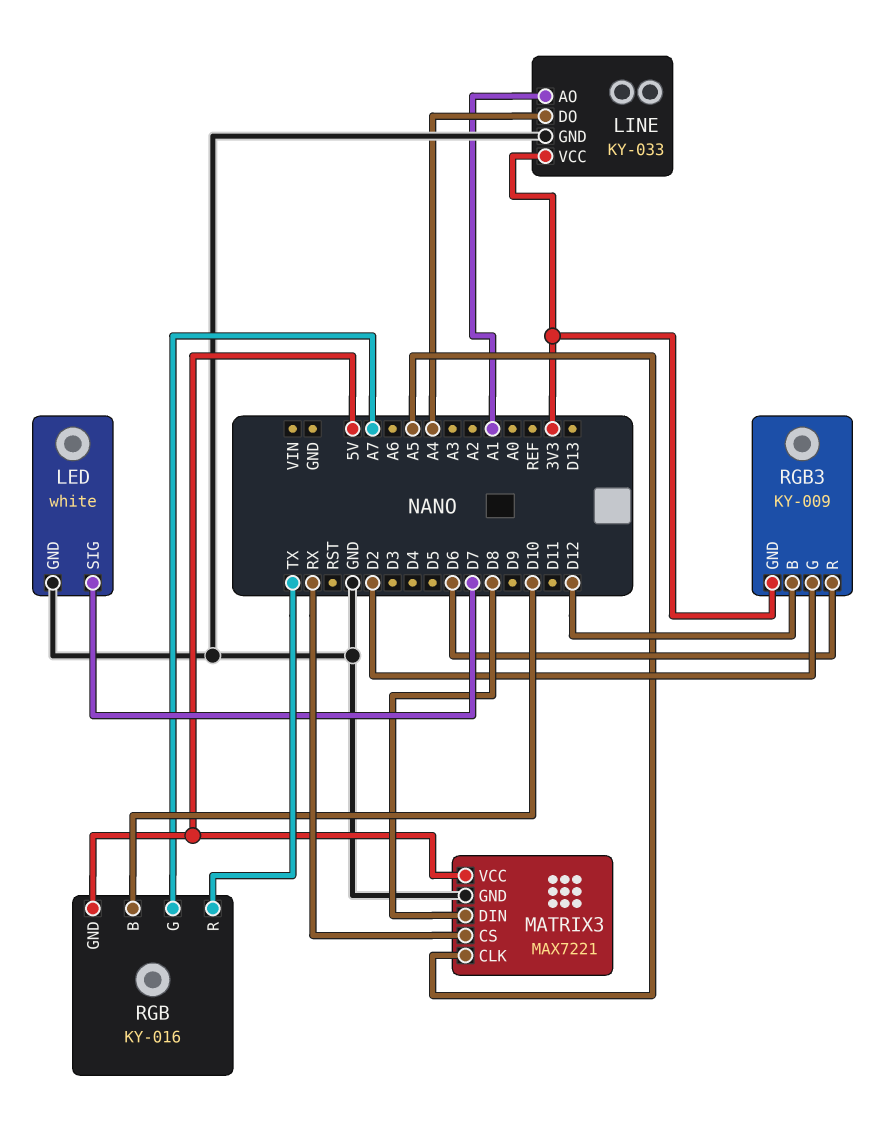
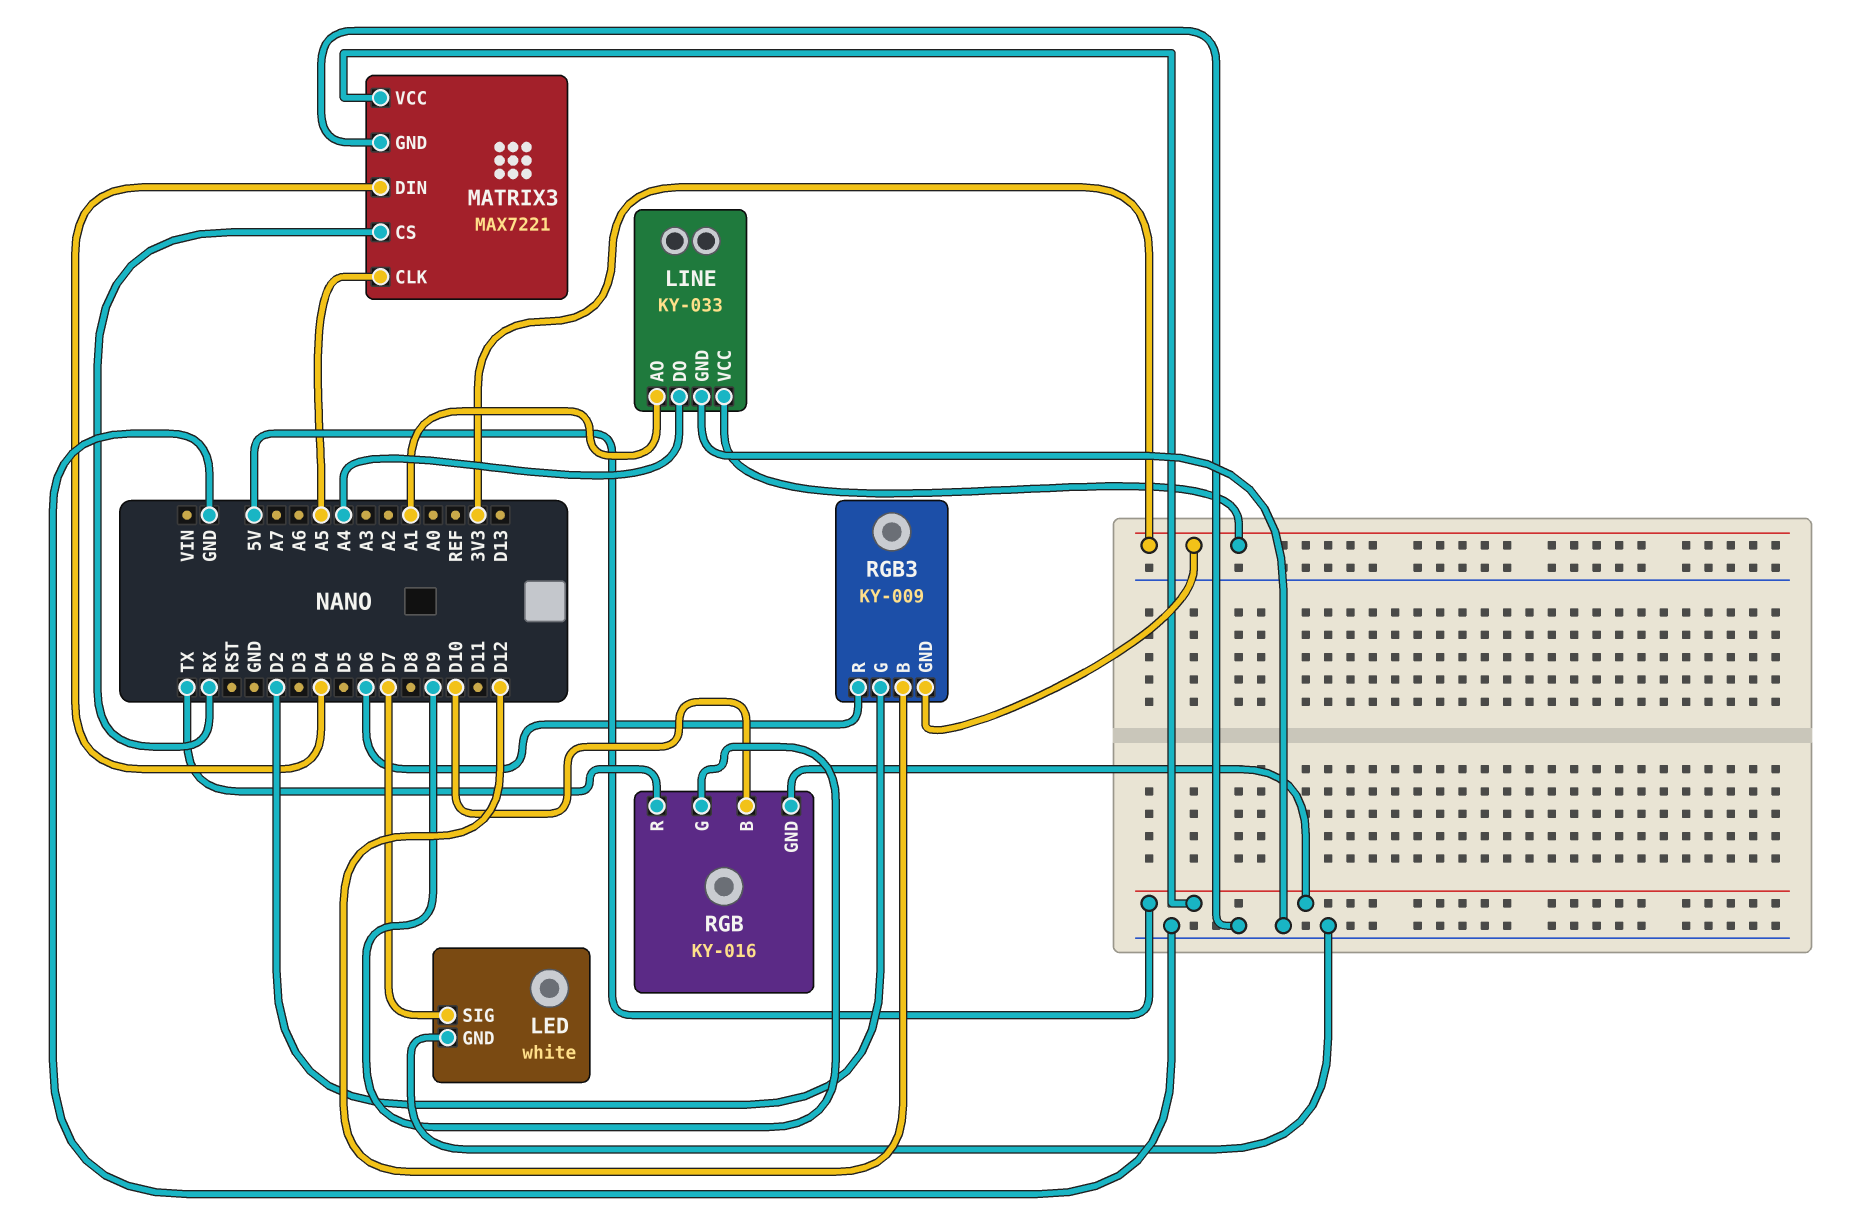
MATRIX3 pin DIN: D8 -> D4
RGB pin G: A7 -> D9

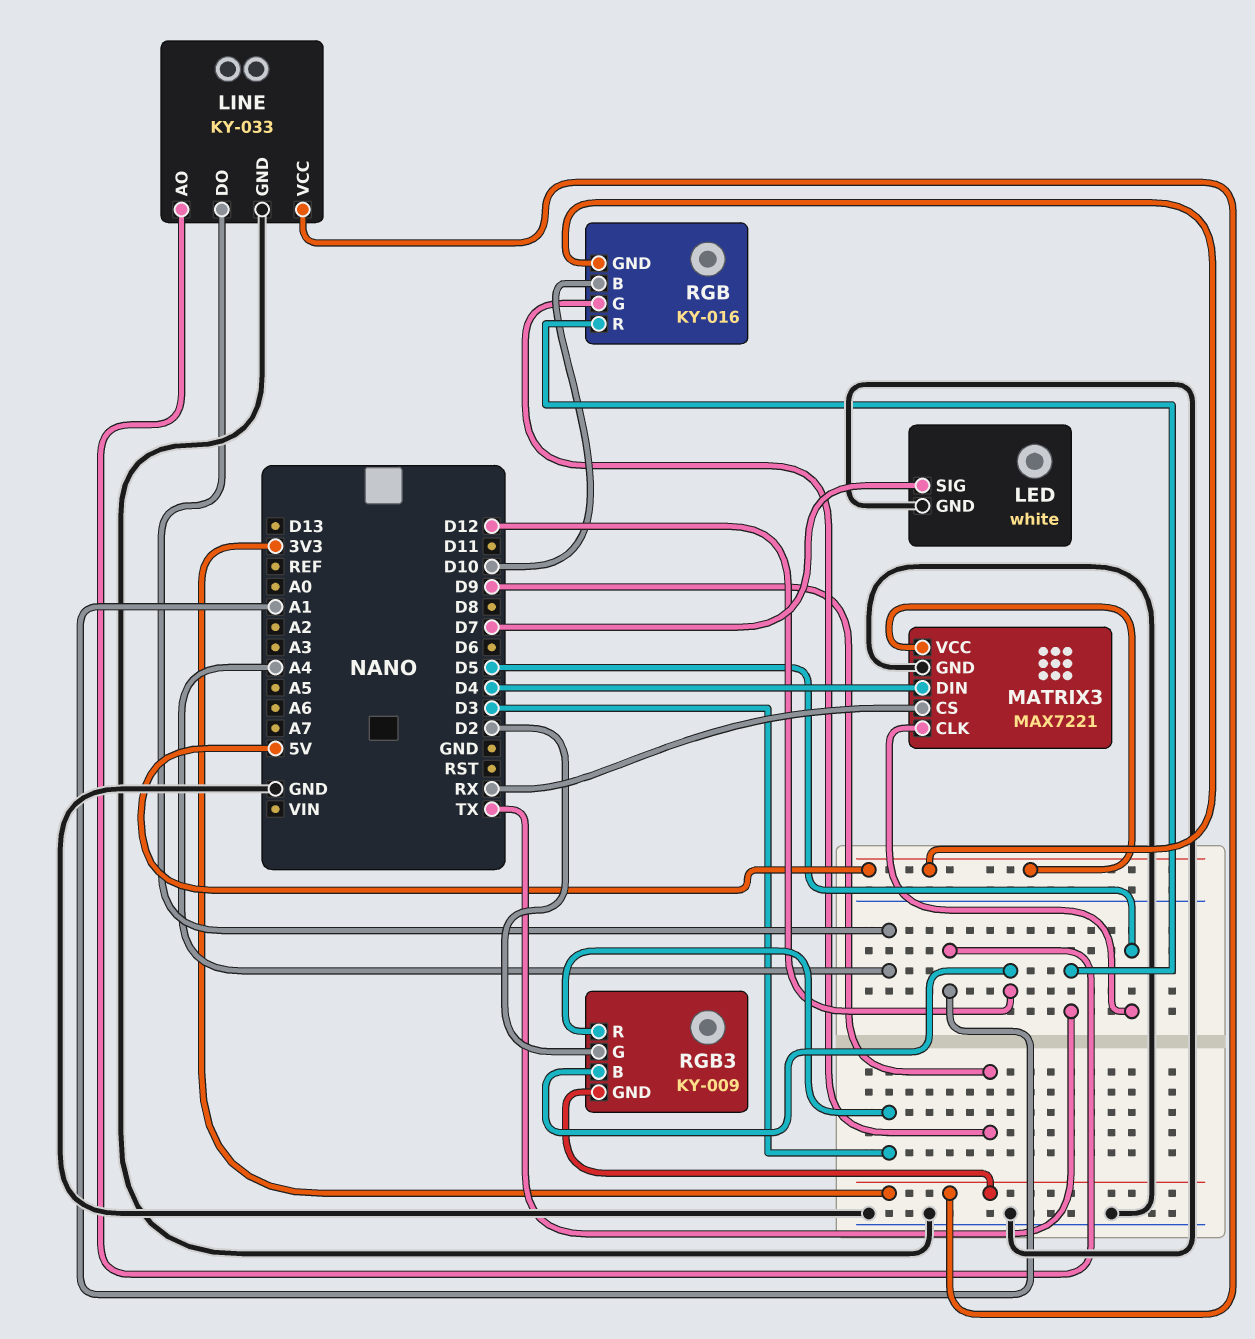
MATRIX3 pin CLK: A5 -> D5
RGB3 pin R: D6 -> D3

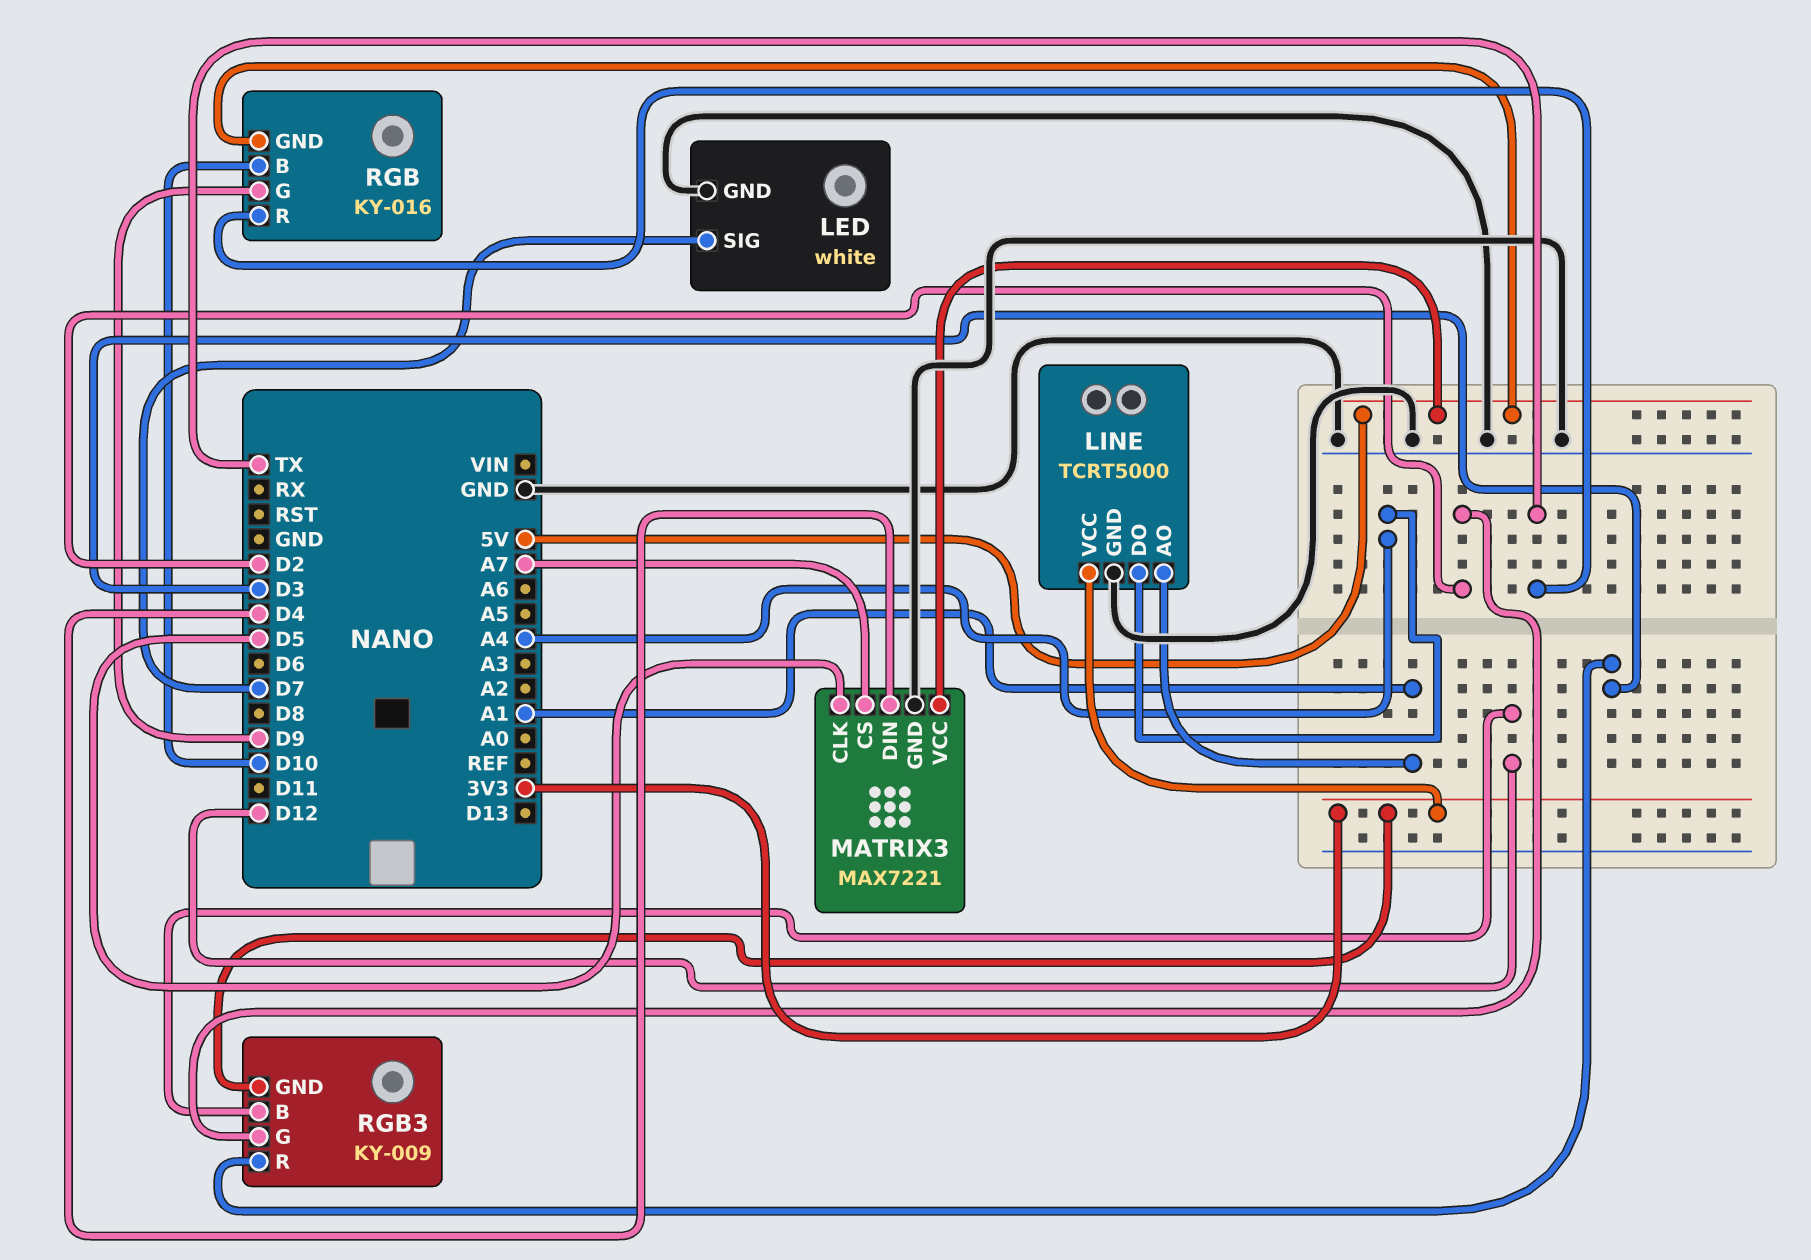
LINE: KY-033 -> TCRT5000
MATRIX3 pin CS: RX -> A7

